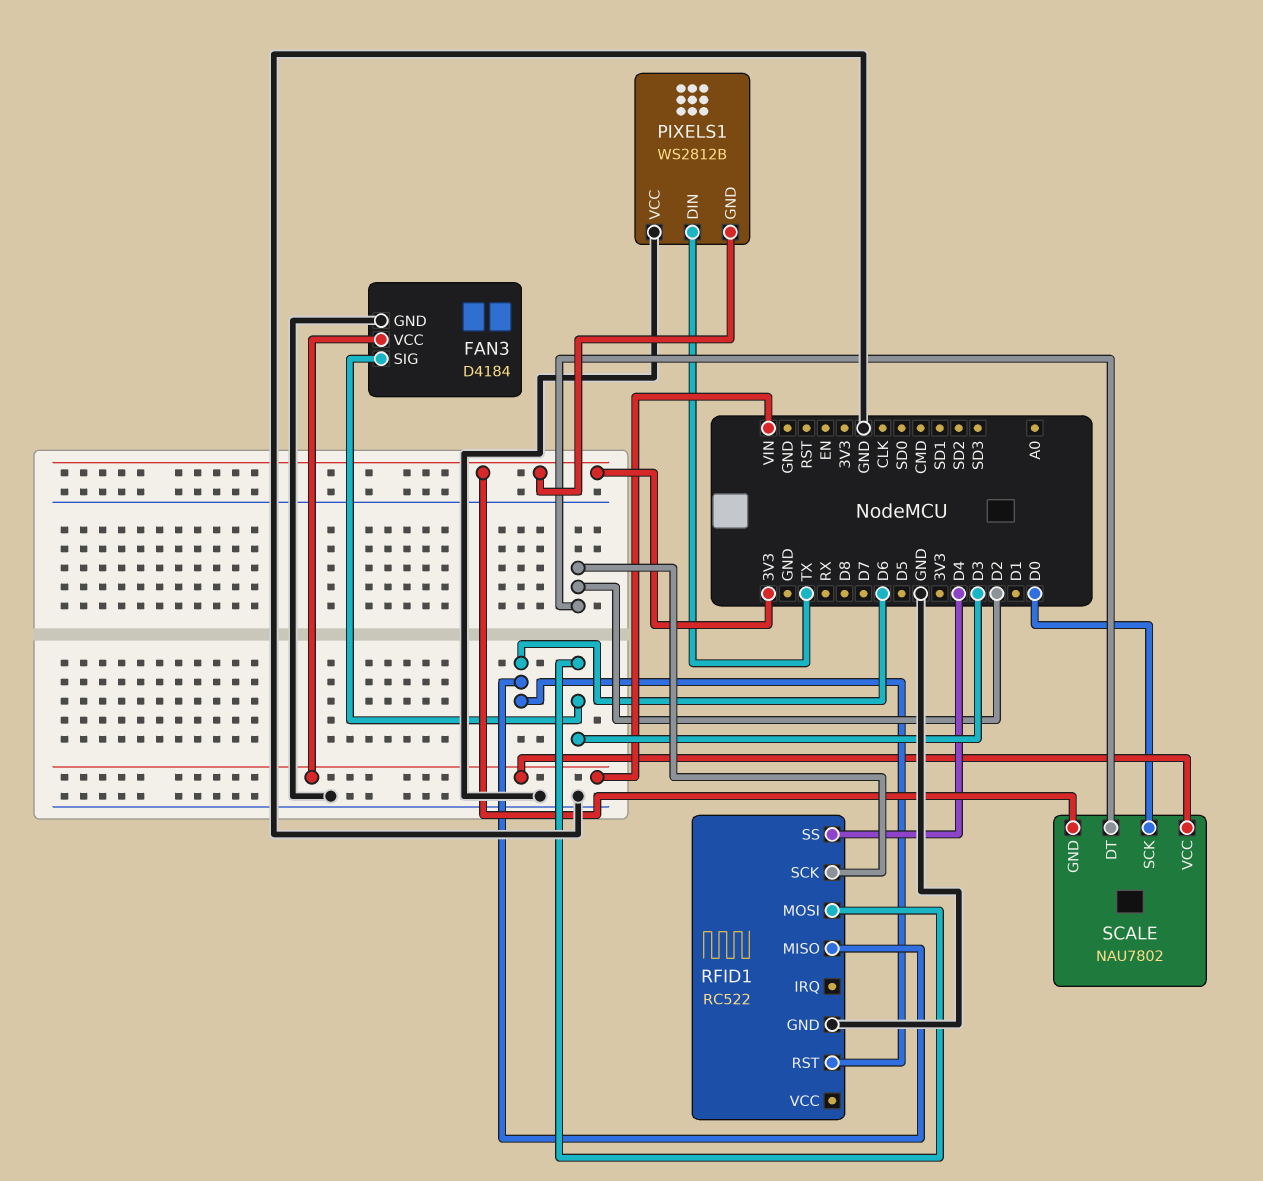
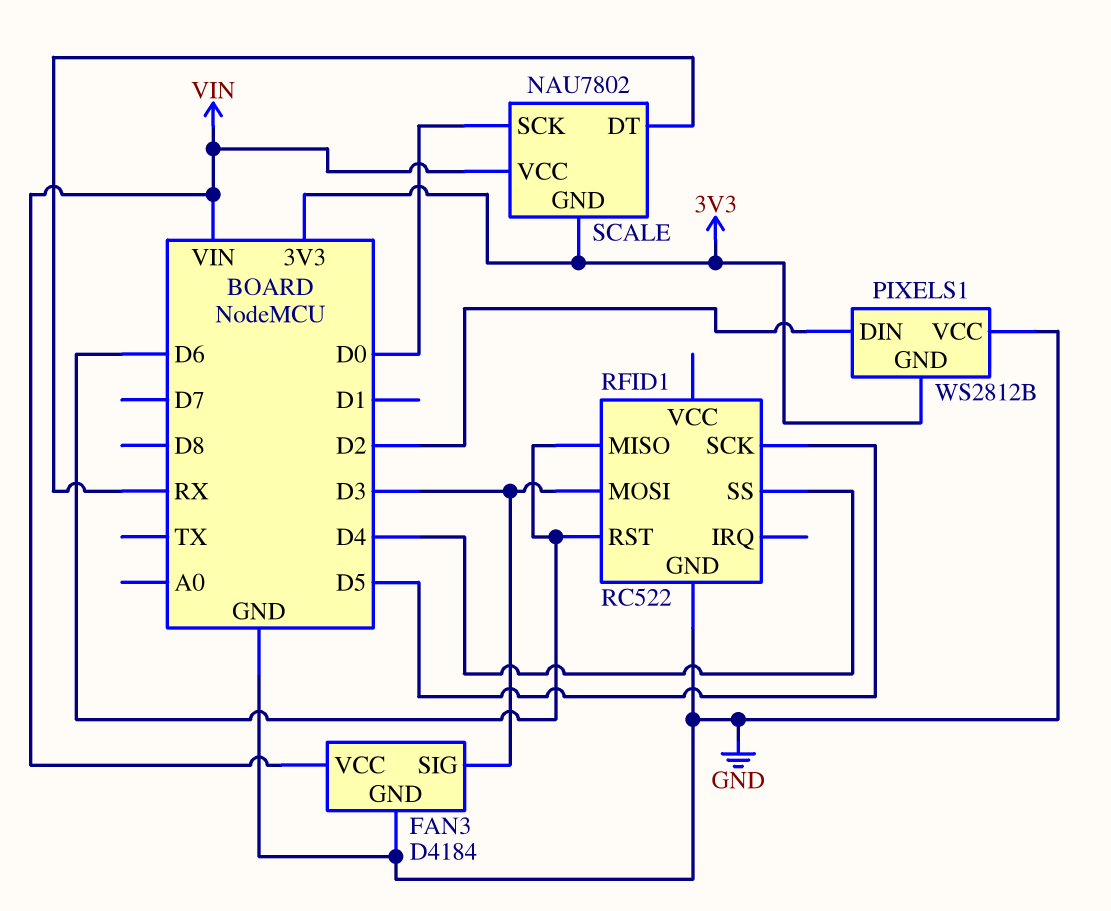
PIXELS1 pin DIN: TX -> D2
RFID1 pin SCK: D2 -> D5
SCALE pin DT: D2 -> RX

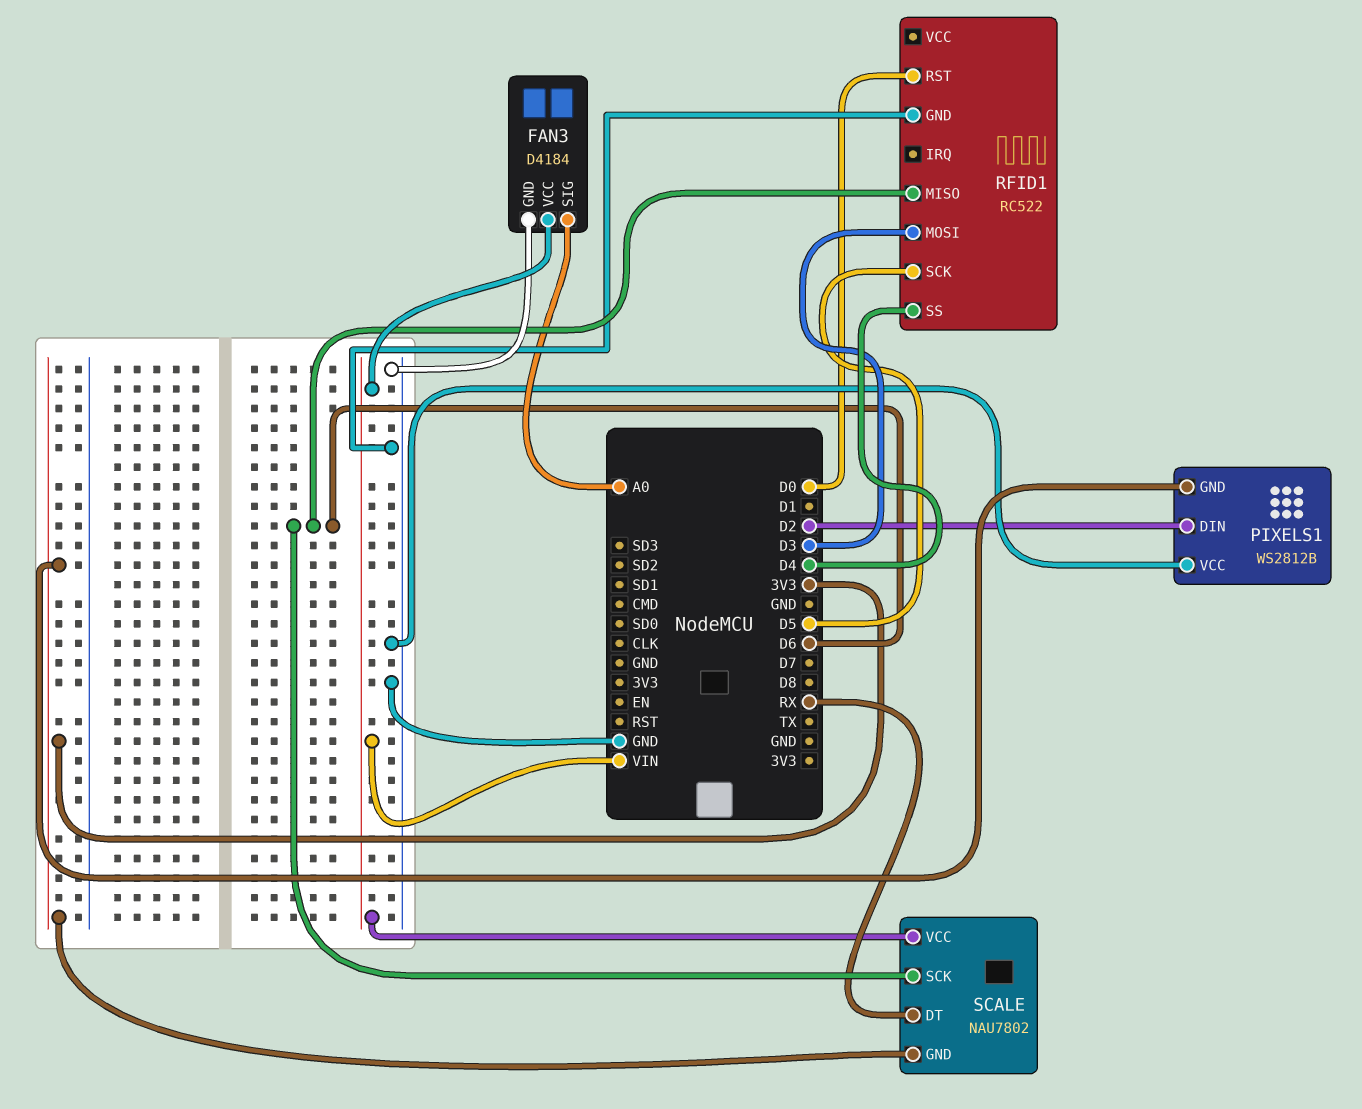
FAN3 pin SIG: D3 -> A0
RFID1 pin RST: D6 -> D0
SCALE pin SCK: D0 -> D6

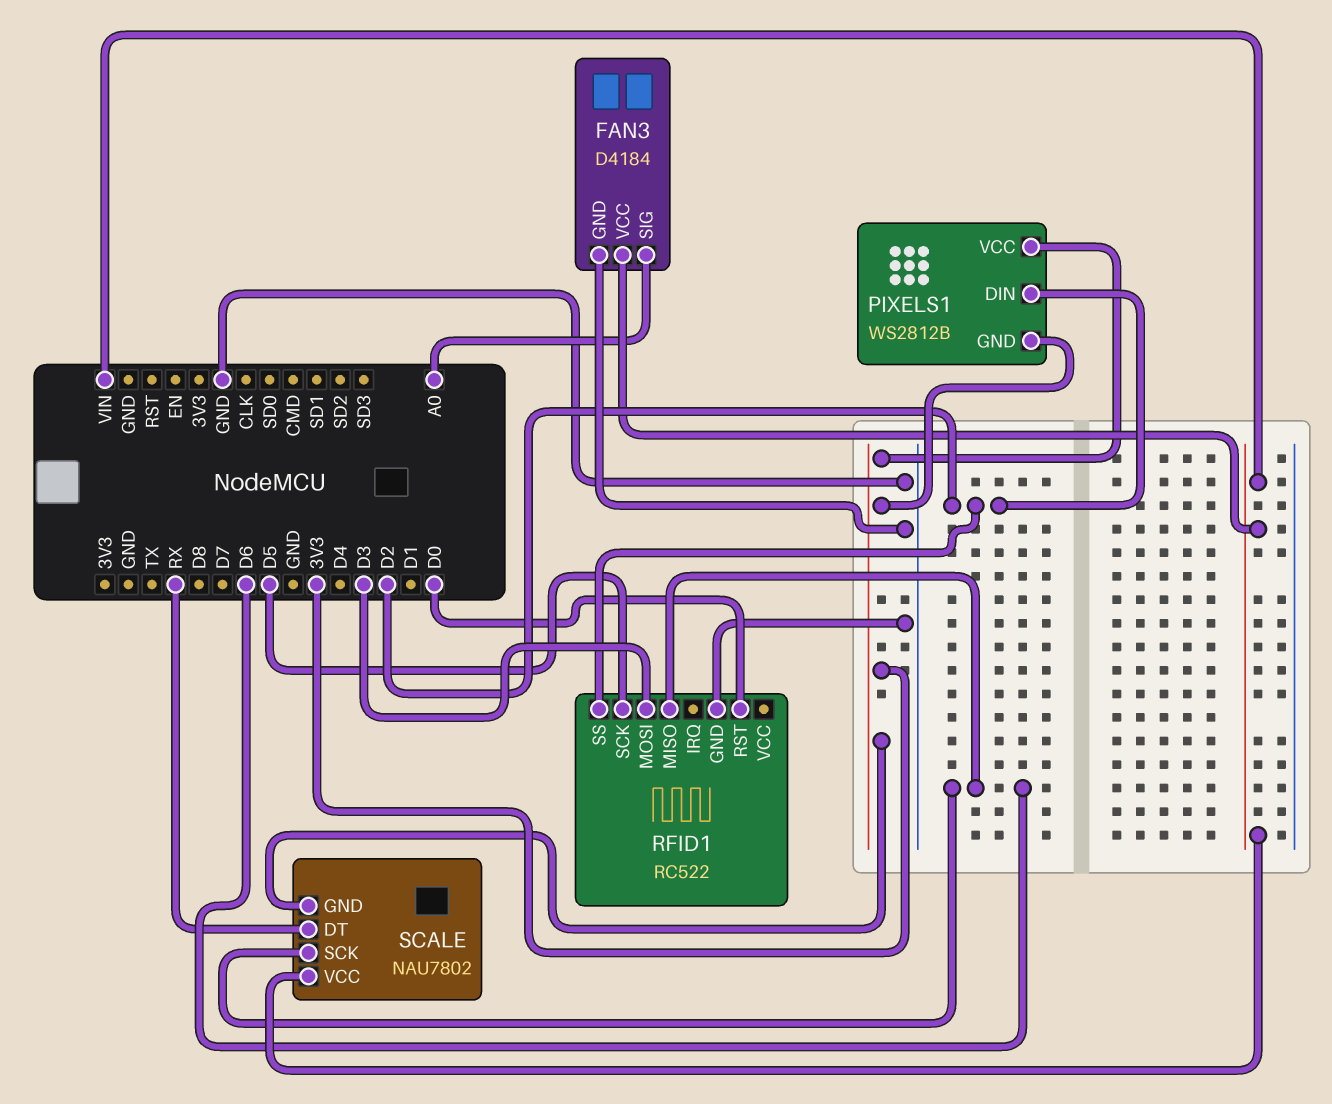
PIXELS1 pin VCC: GND -> 3V3
RFID1 pin SS: D4 -> D2

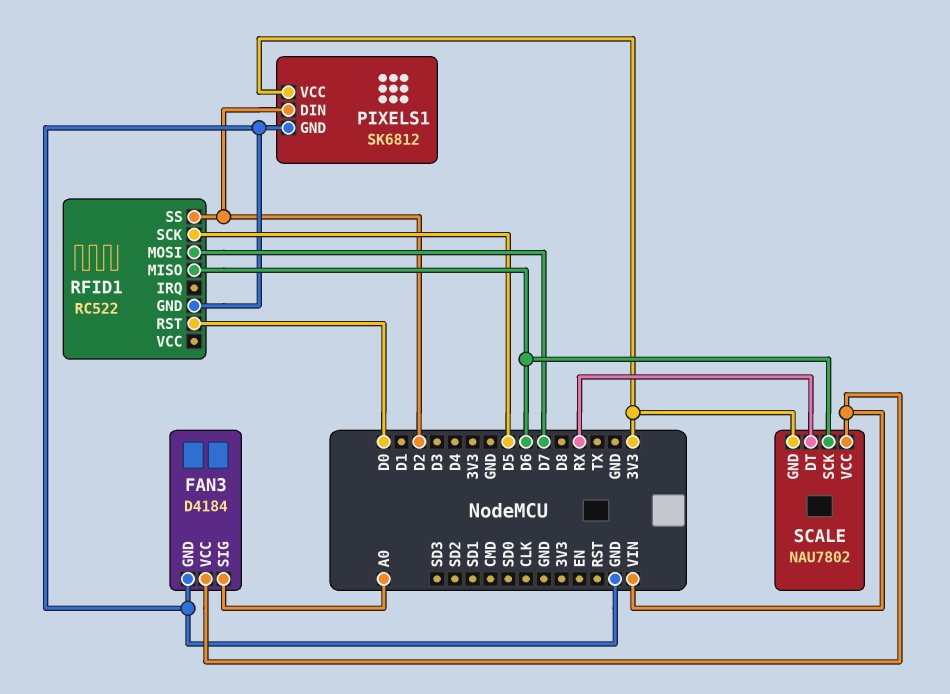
PIXELS1: WS2812B -> SK6812
PIXELS1 pin GND: 3V3 -> GND
RFID1 pin MOSI: D3 -> D7

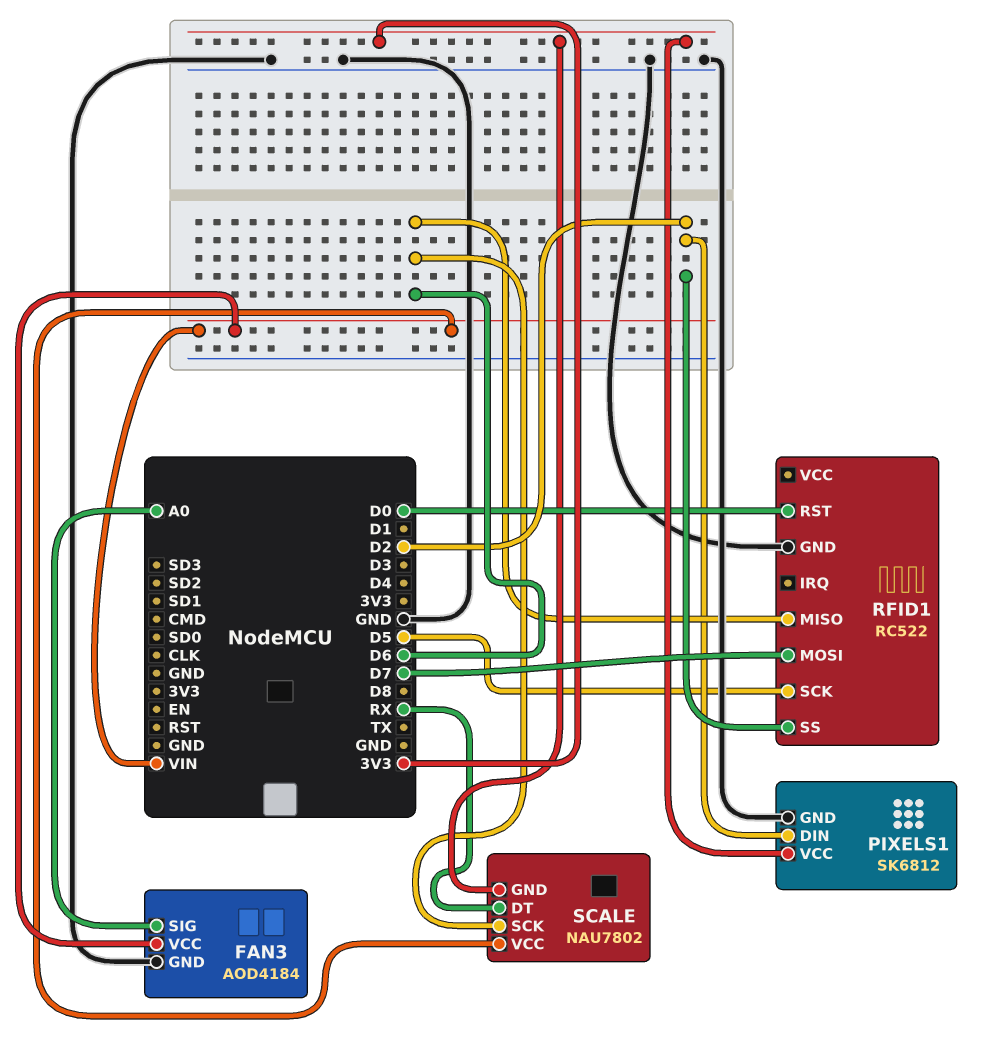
FAN3: D4184 -> AOD4184

